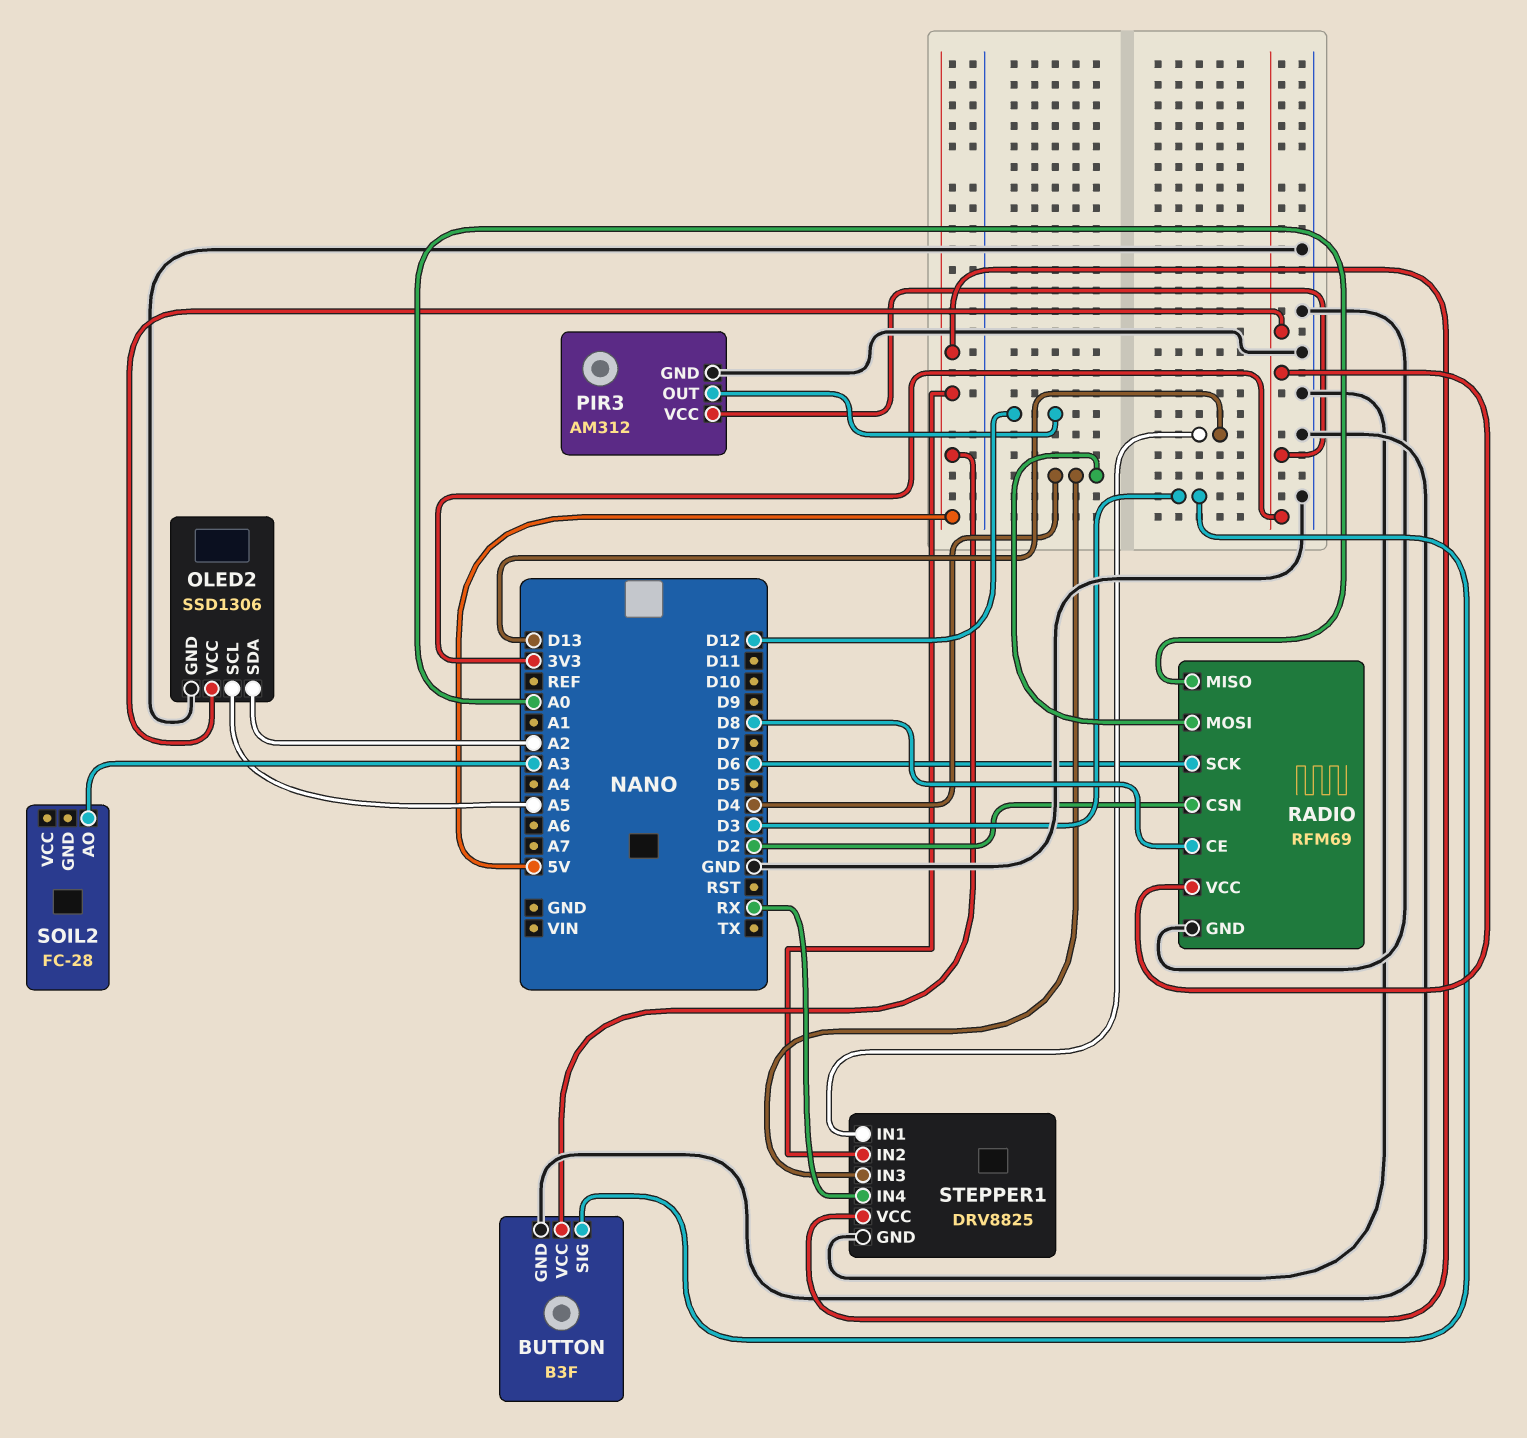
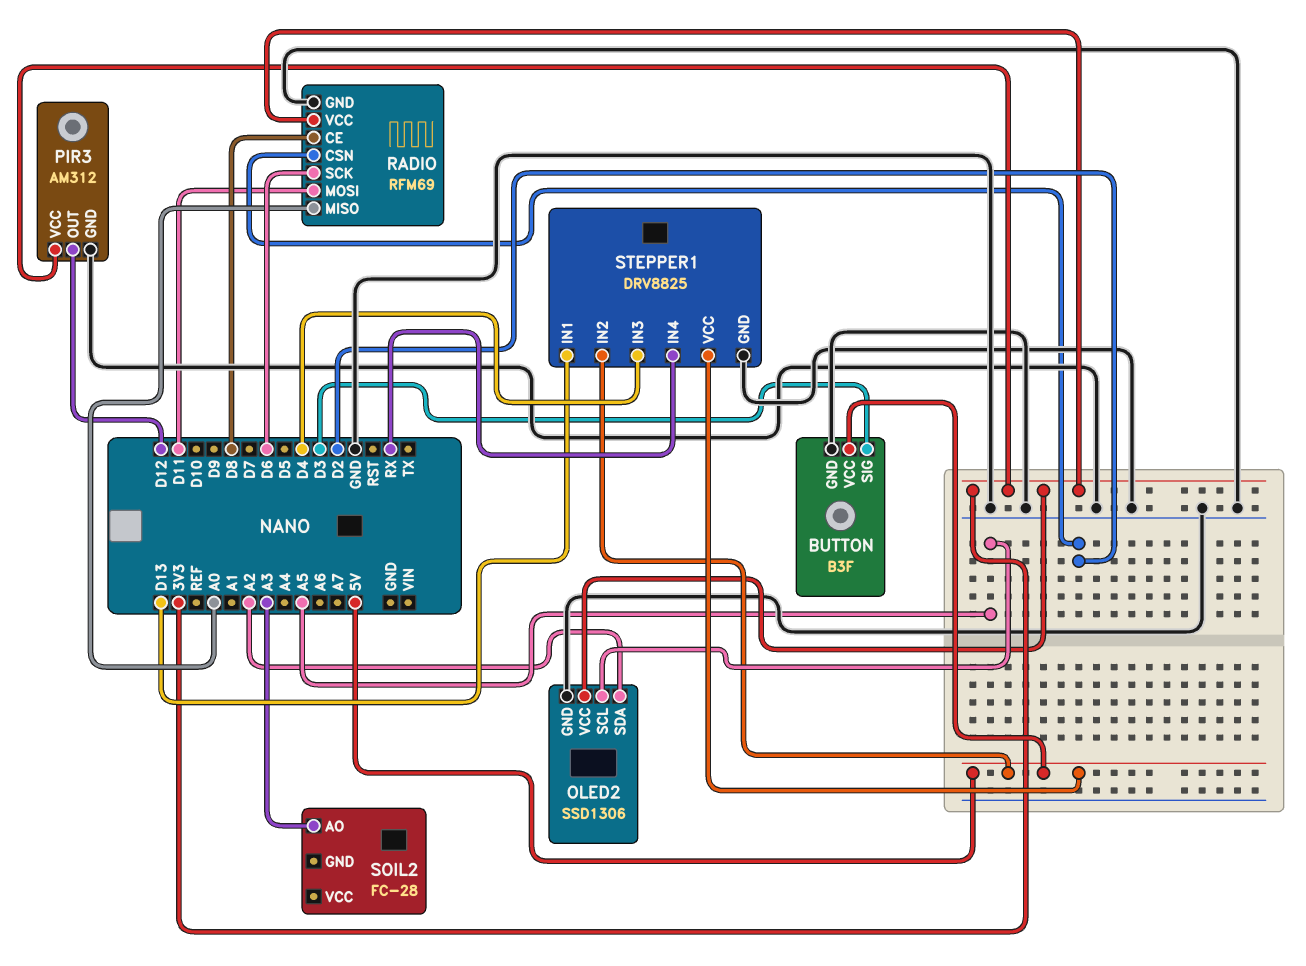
RADIO pin MOSI: D4 -> D11

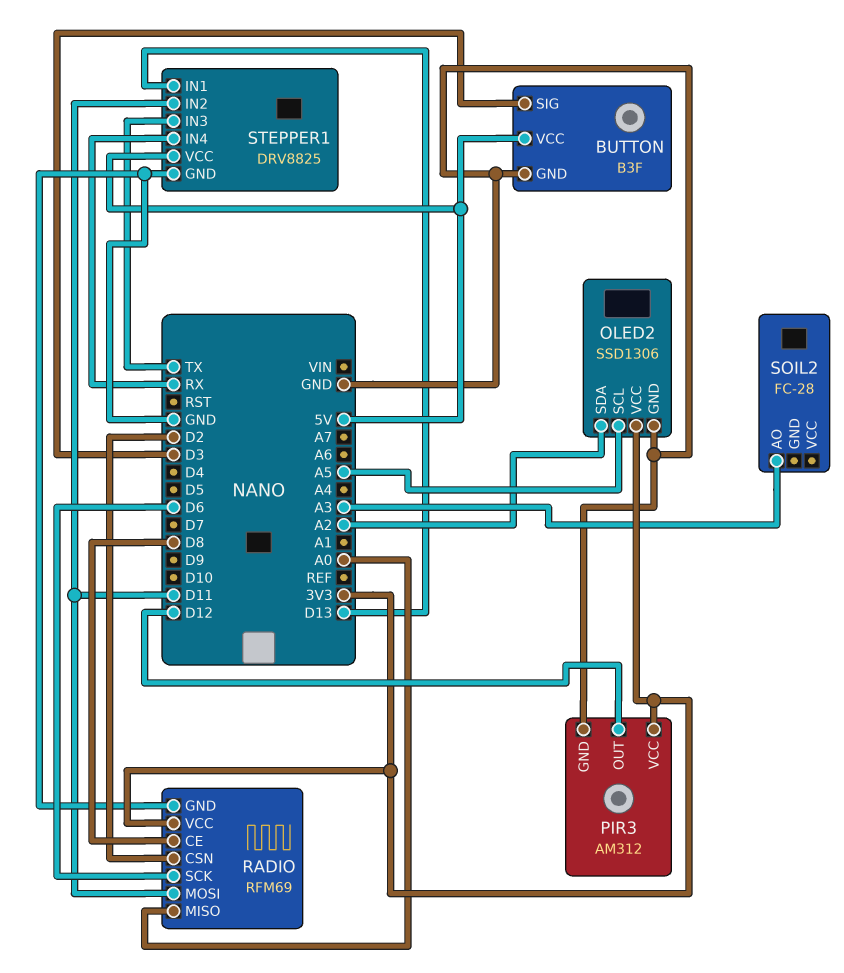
STEPPER1 pin IN2: 5V -> D11
STEPPER1 pin IN3: D4 -> TX

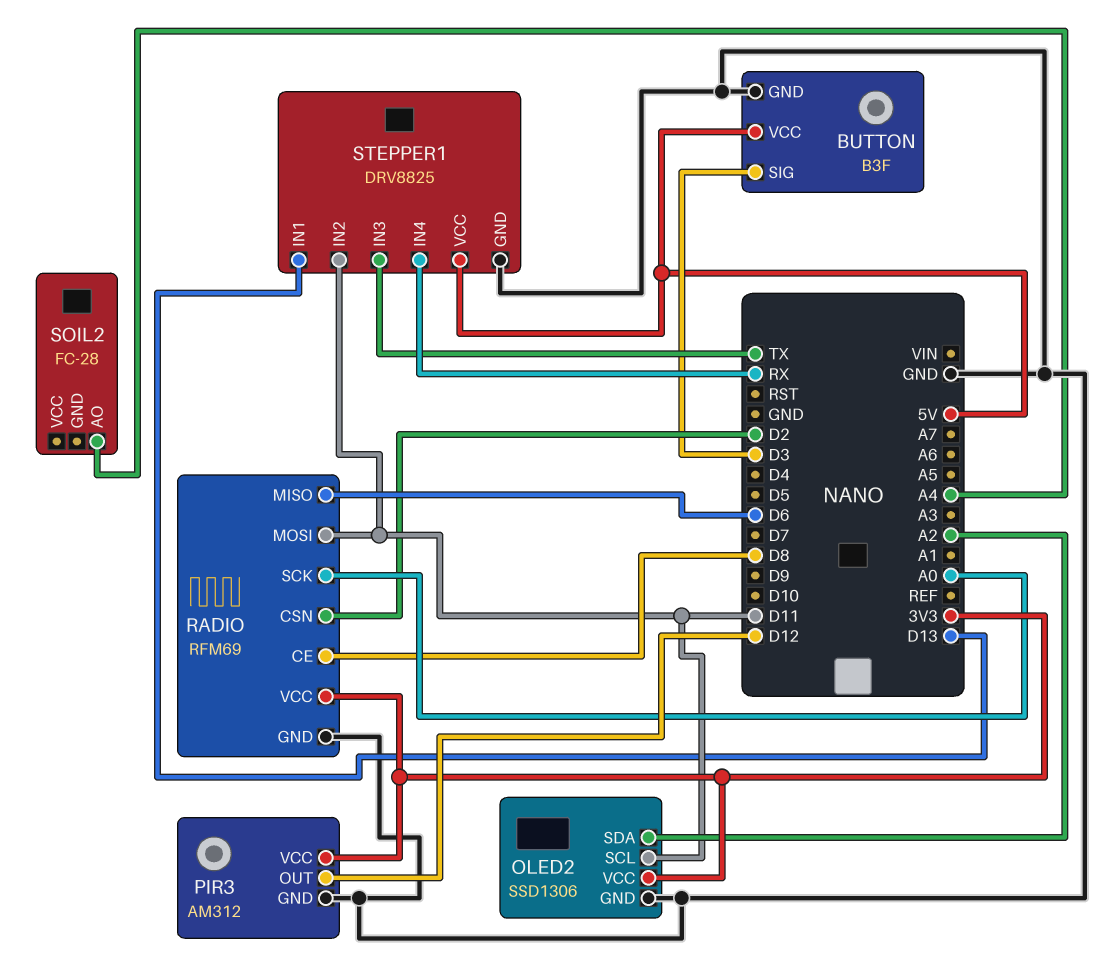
OLED2 pin SCL: A5 -> D11
RADIO pin MISO: A0 -> D6
RADIO pin SCK: D6 -> A0
SOIL2 pin AO: A3 -> A4

